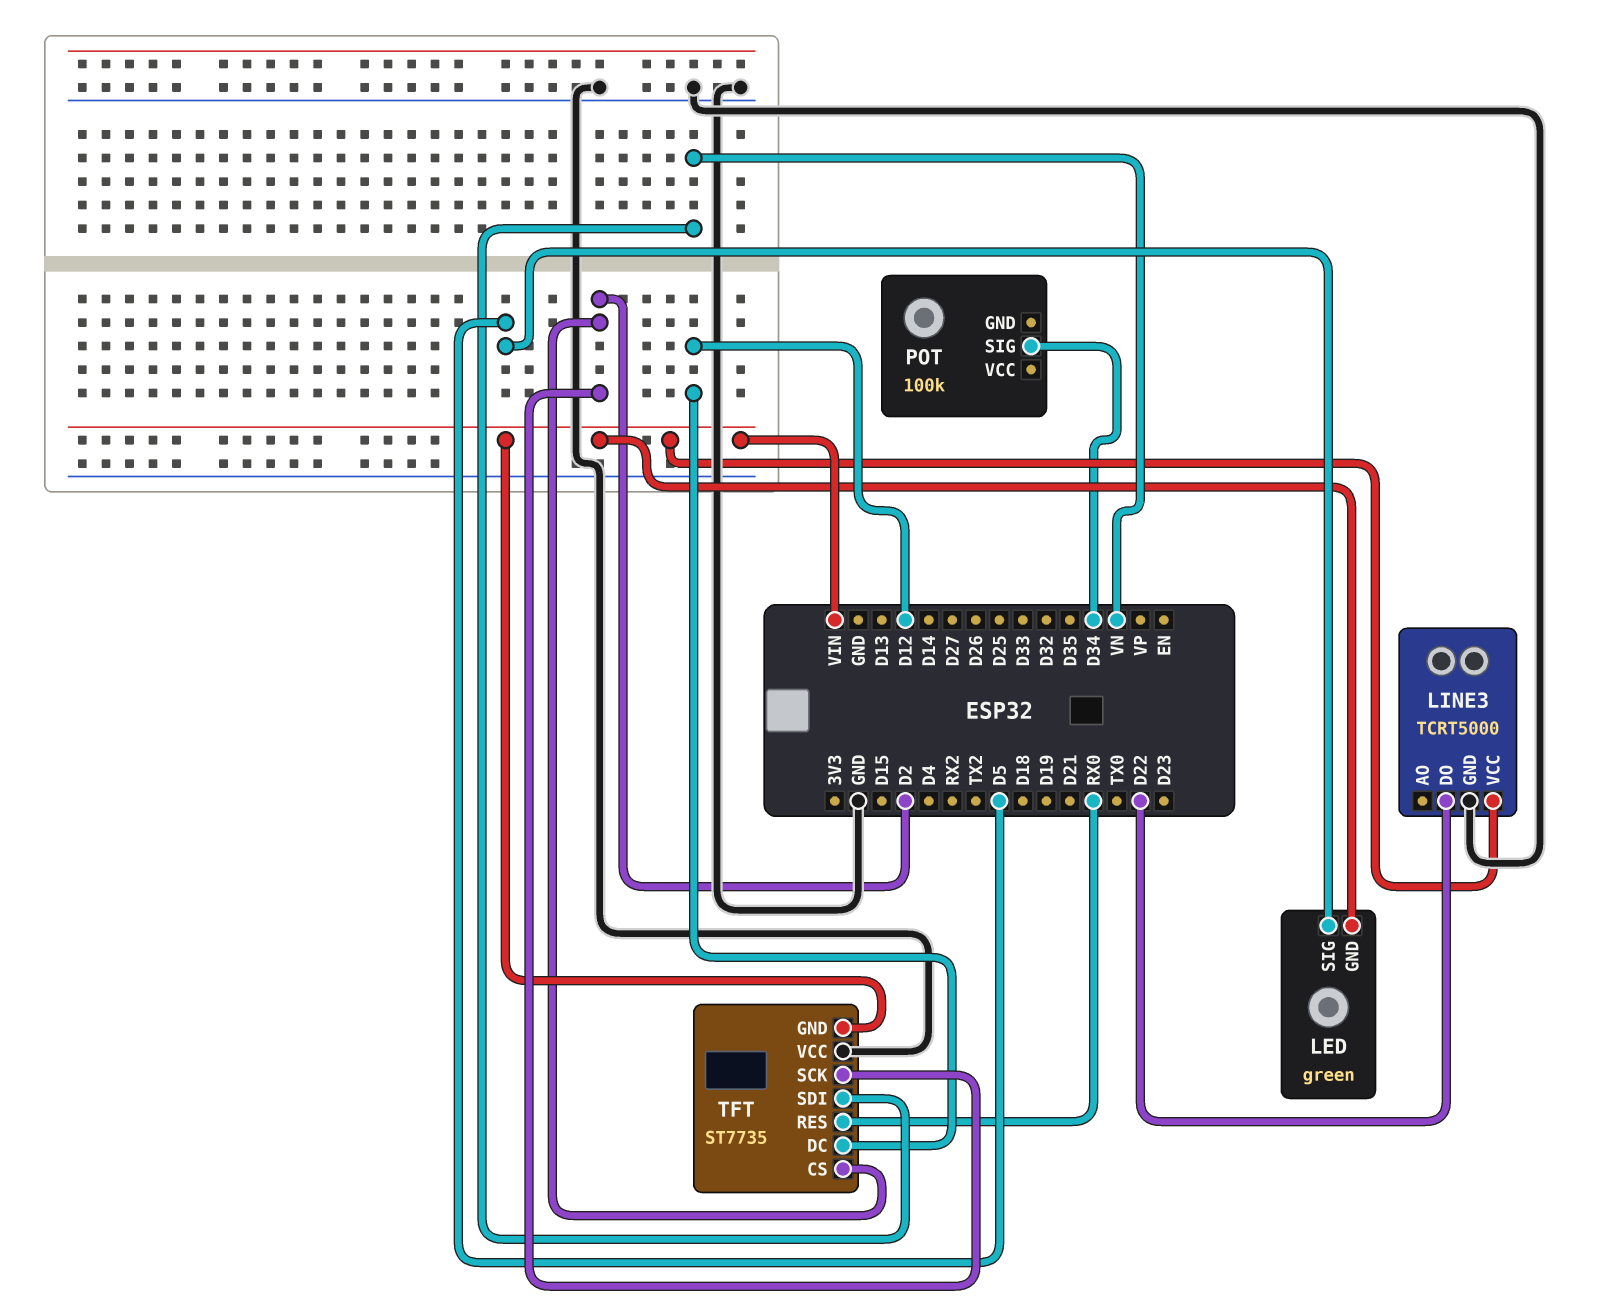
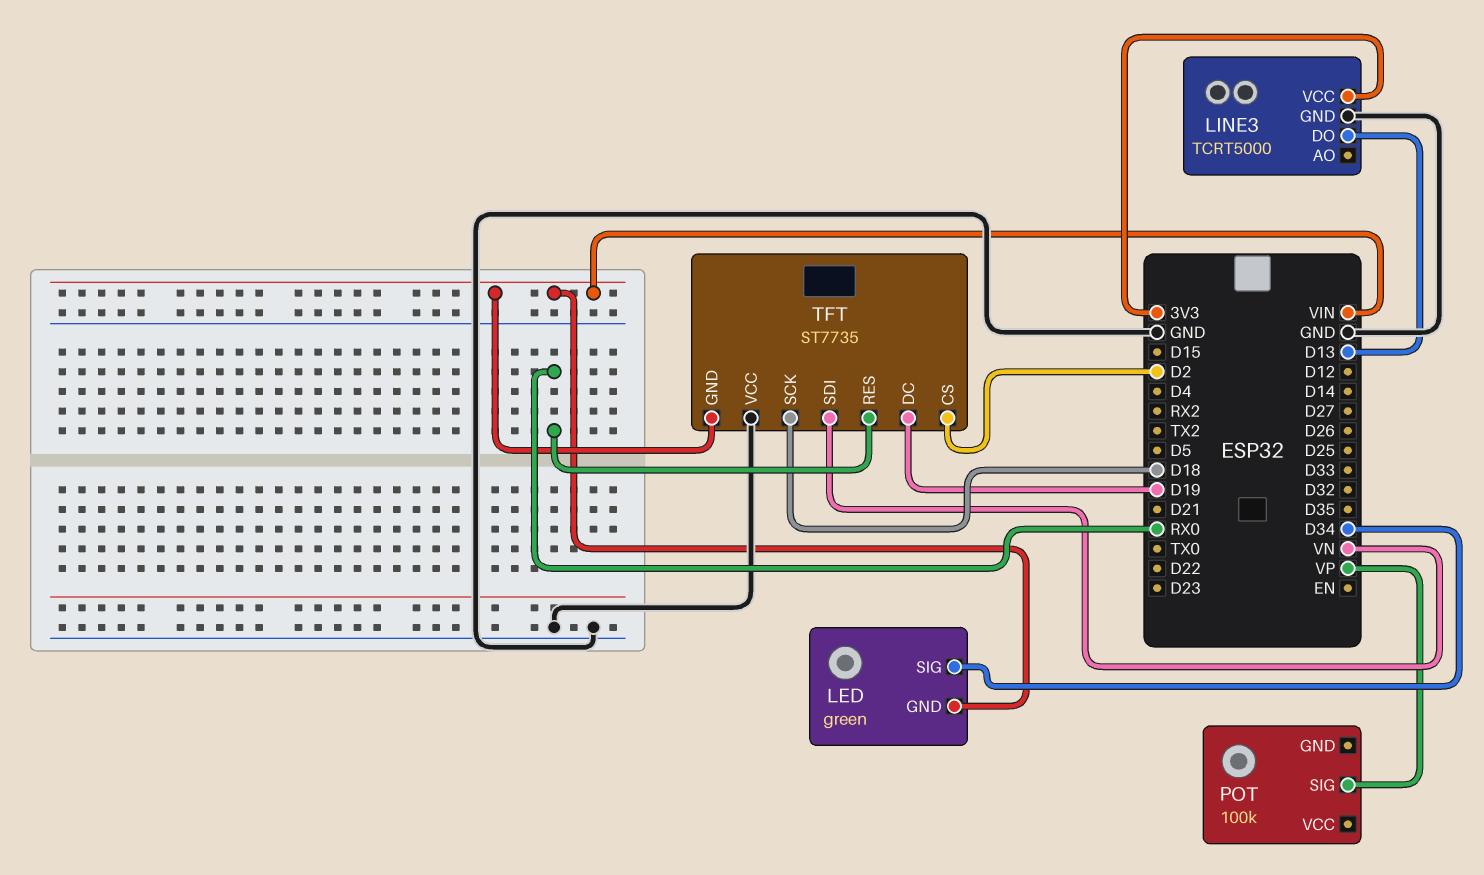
LED pin SIG: D5 -> D34
LINE3 pin DO: D22 -> D13
LINE3 pin VCC: VIN -> 3V3
POT pin SIG: D34 -> VP
TFT pin DC: D12 -> D19
TFT pin SCK: D2 -> D18

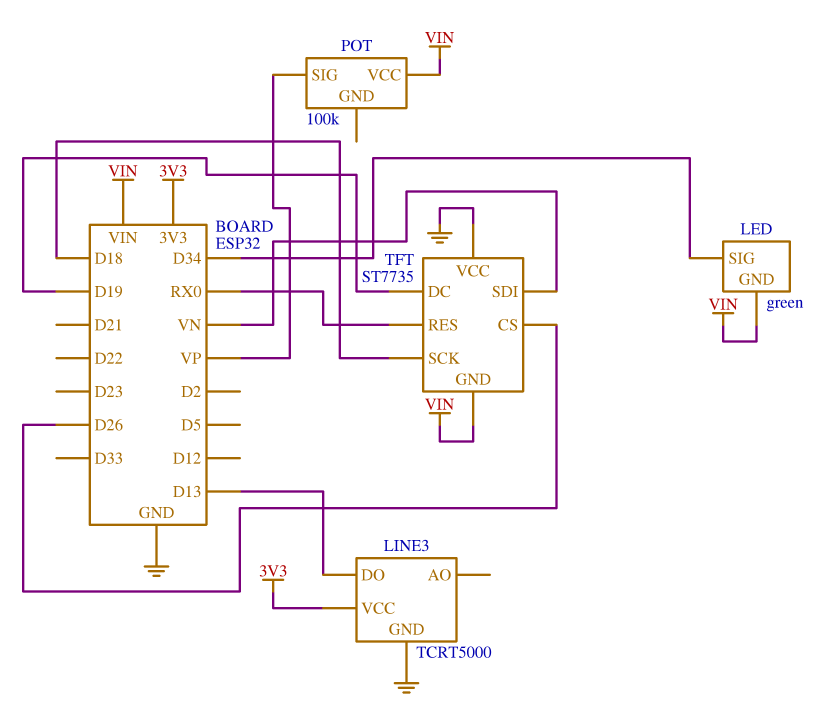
POT pin VCC: none -> VIN
TFT pin CS: D2 -> D26

